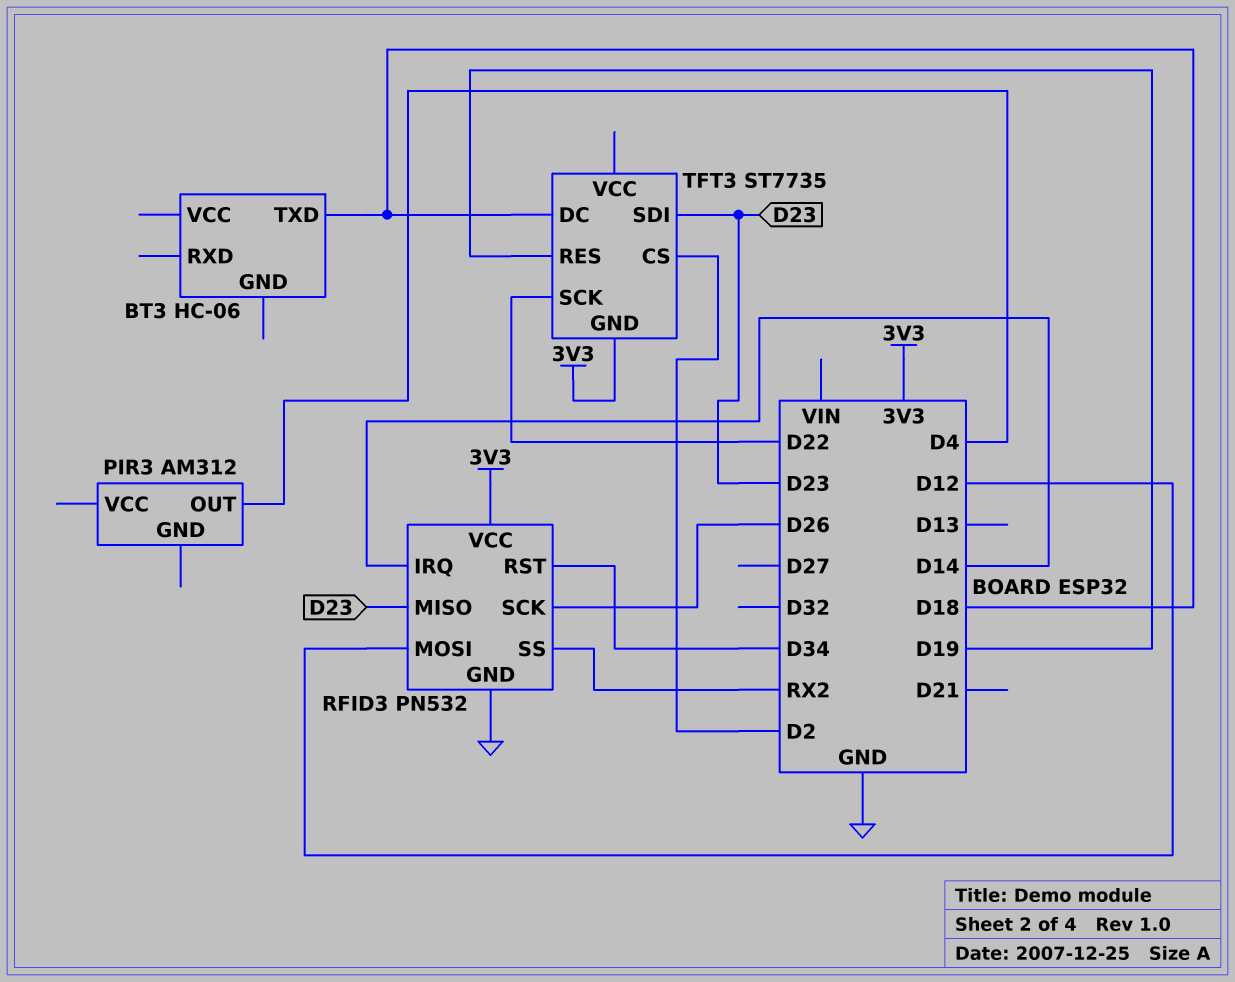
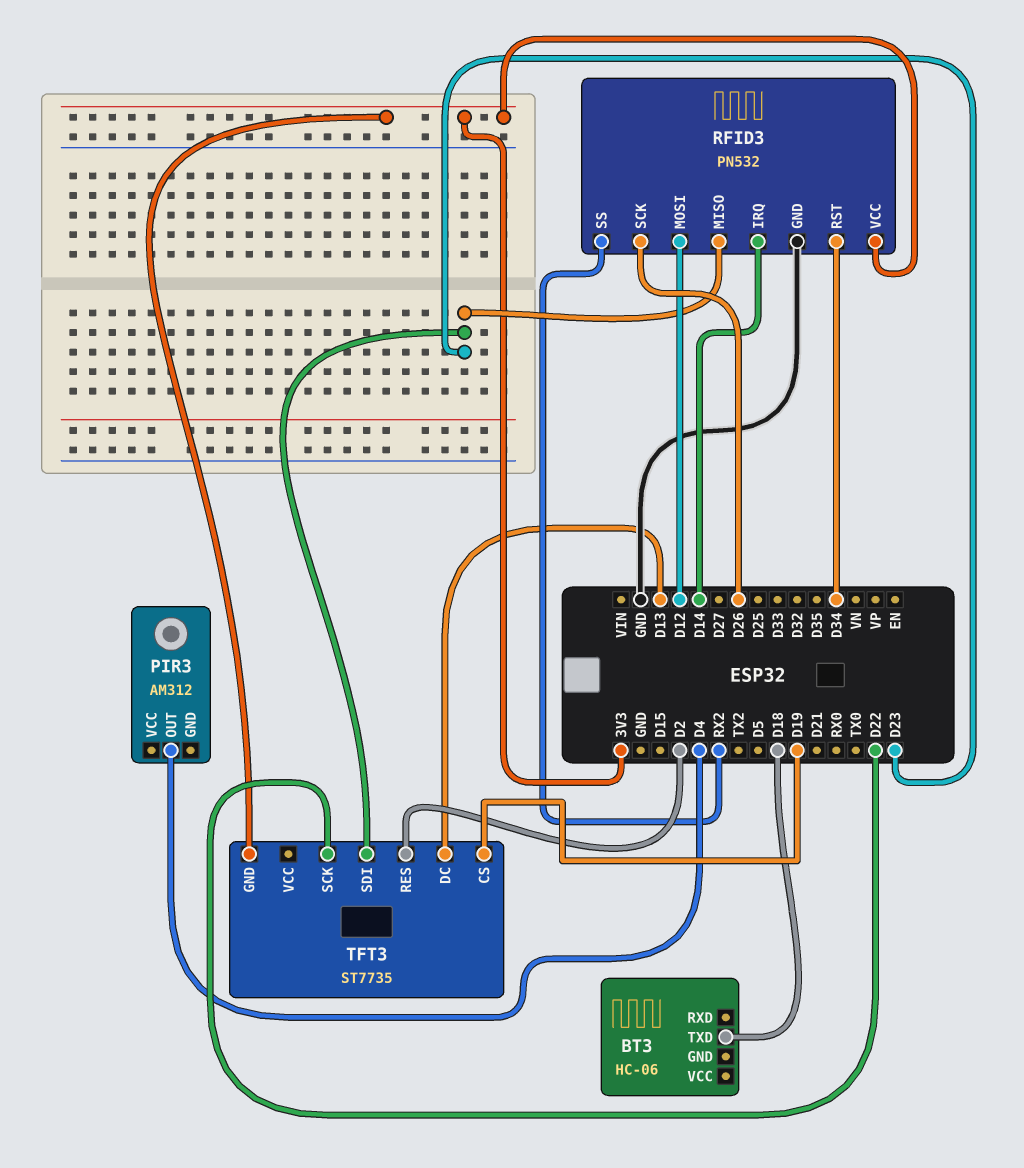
TFT3 pin CS: D2 -> D19
TFT3 pin DC: D18 -> D13
TFT3 pin RES: D19 -> D2

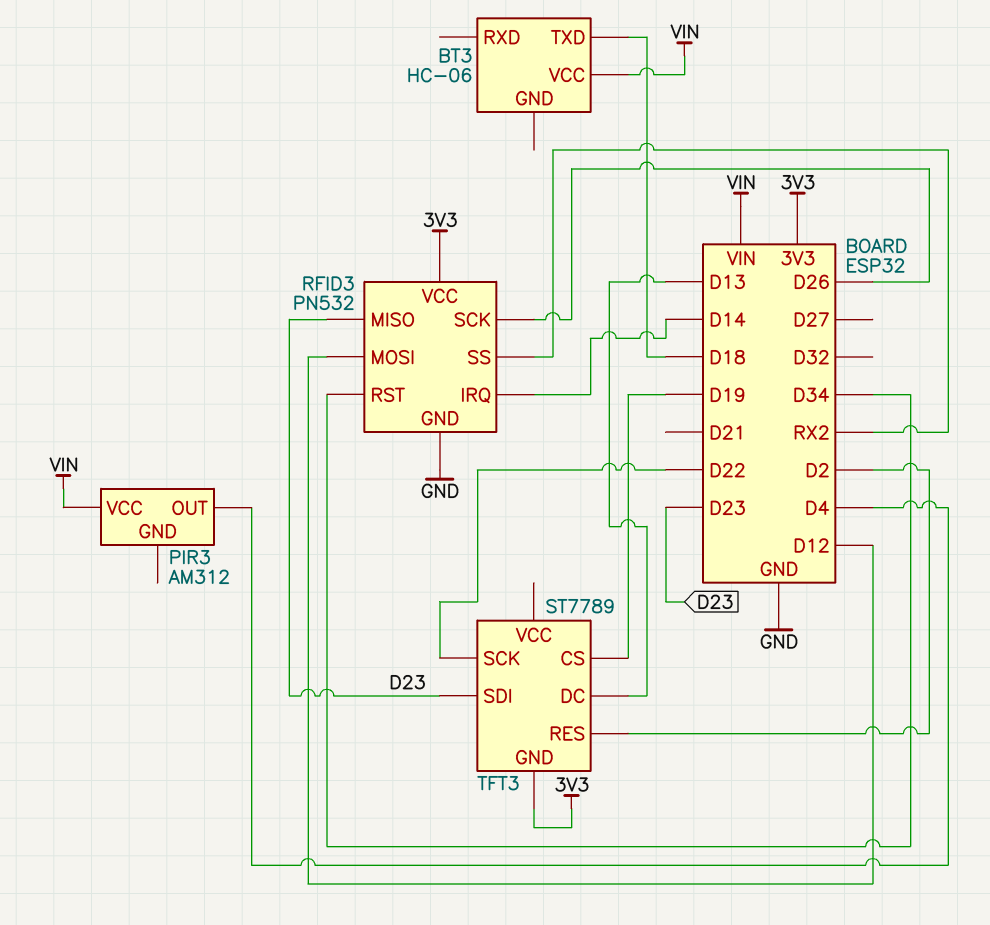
BT3 pin VCC: none -> VIN
PIR3 pin VCC: none -> VIN
TFT3: ST7735 -> ST7789

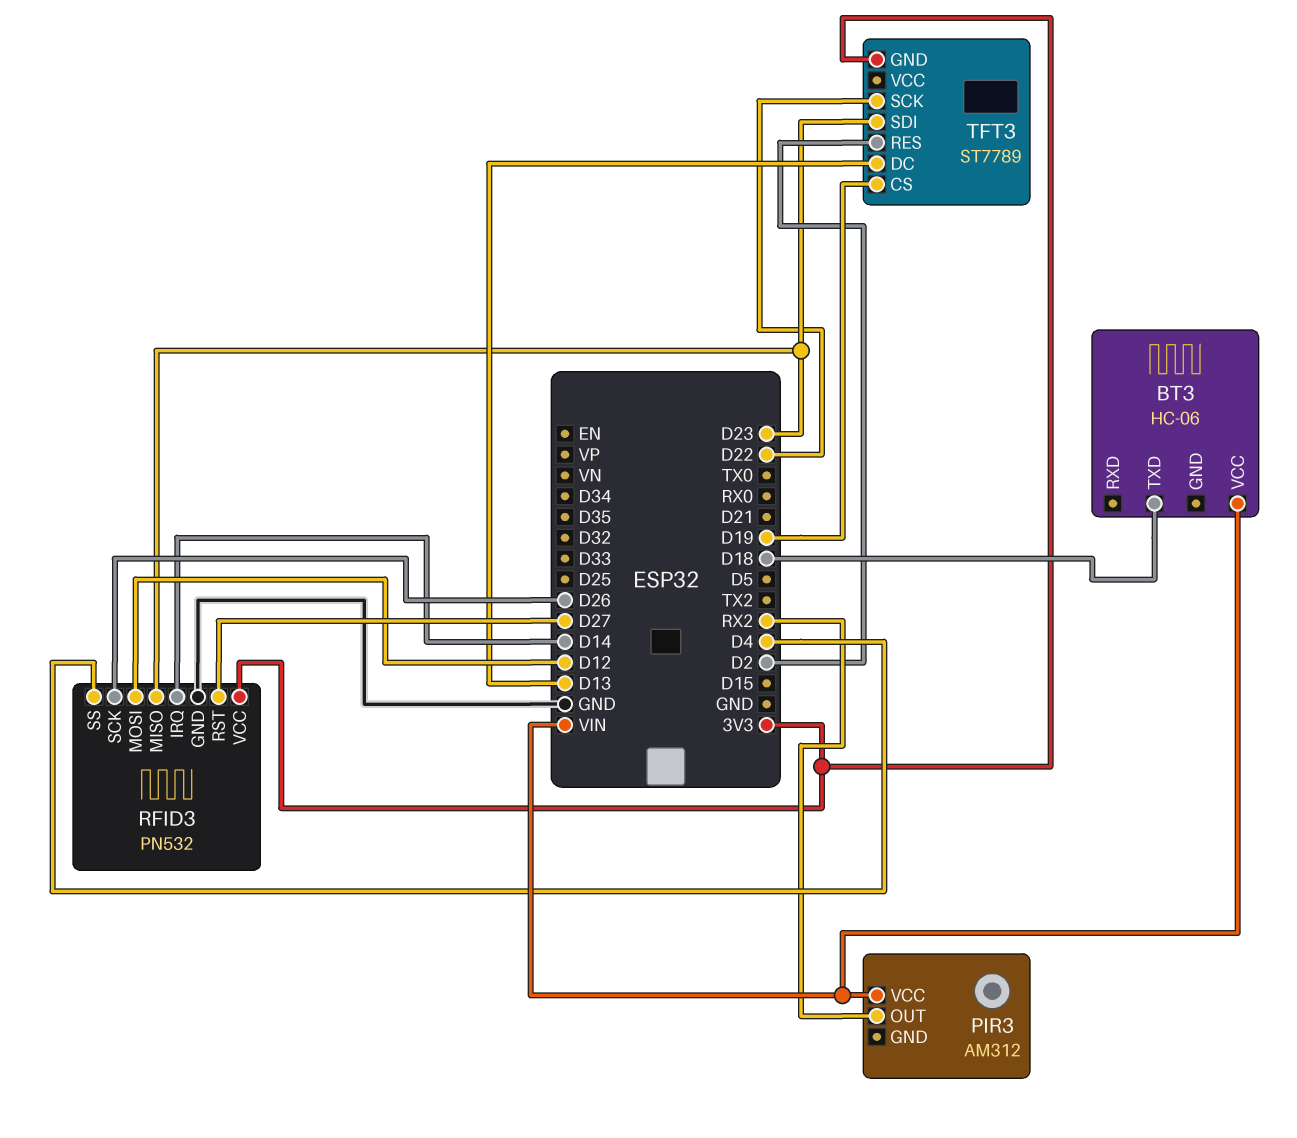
PIR3 pin OUT: D4 -> RX2
RFID3 pin RST: D34 -> D27
RFID3 pin SS: RX2 -> D4

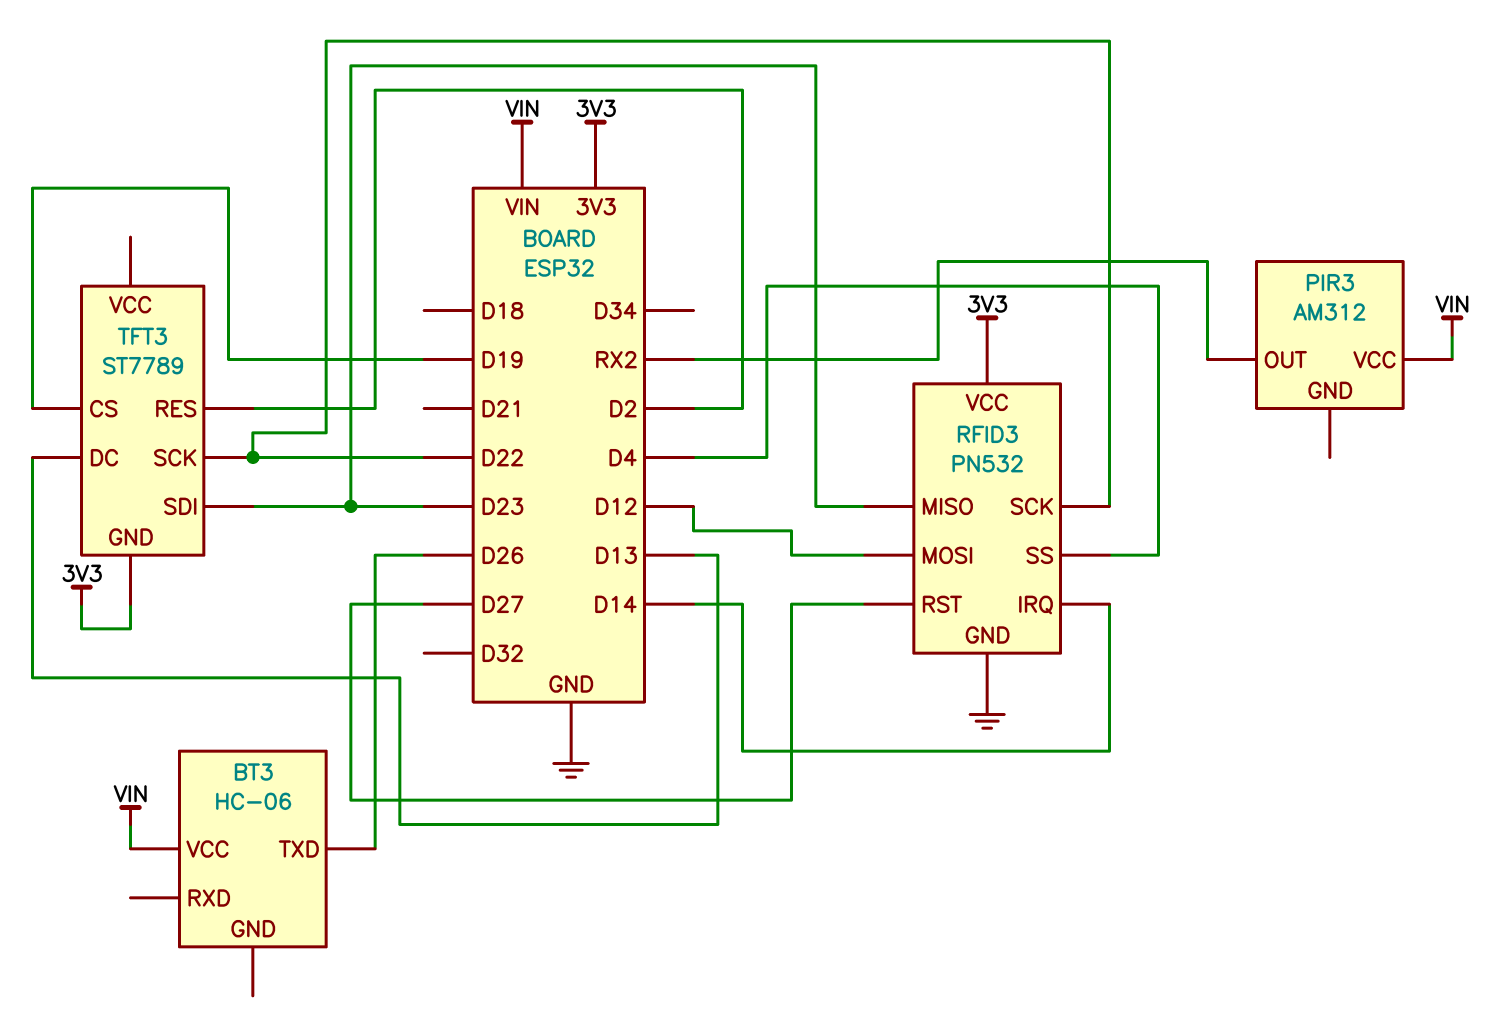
BT3 pin TXD: D18 -> D26
RFID3 pin SCK: D26 -> D22

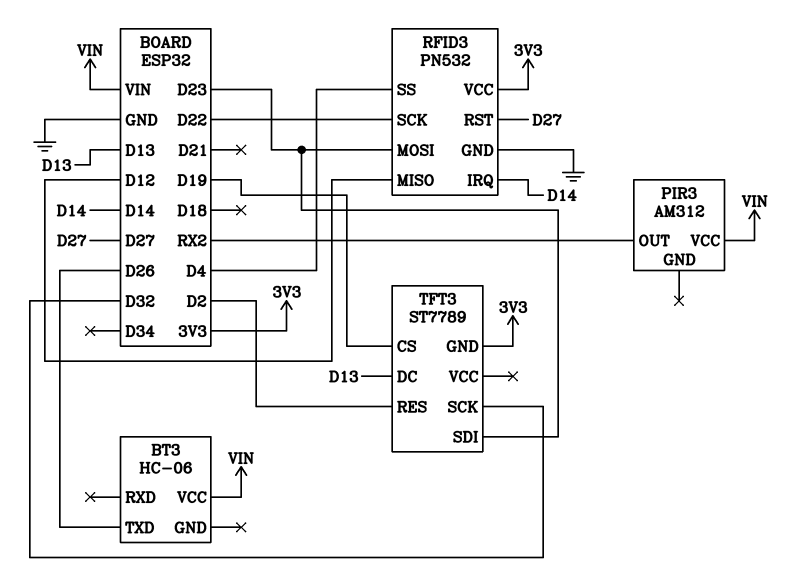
RFID3 pin MISO: D23 -> D12
RFID3 pin MOSI: D12 -> D23
TFT3 pin SCK: D22 -> D32

